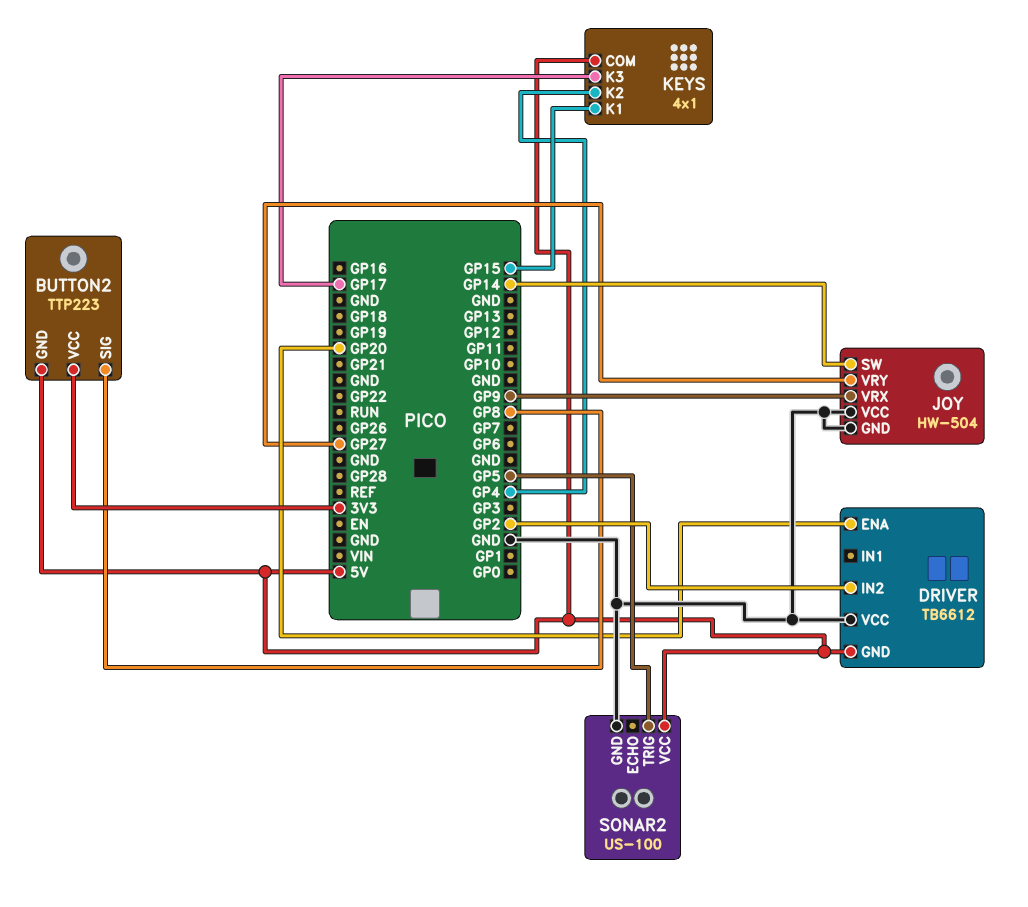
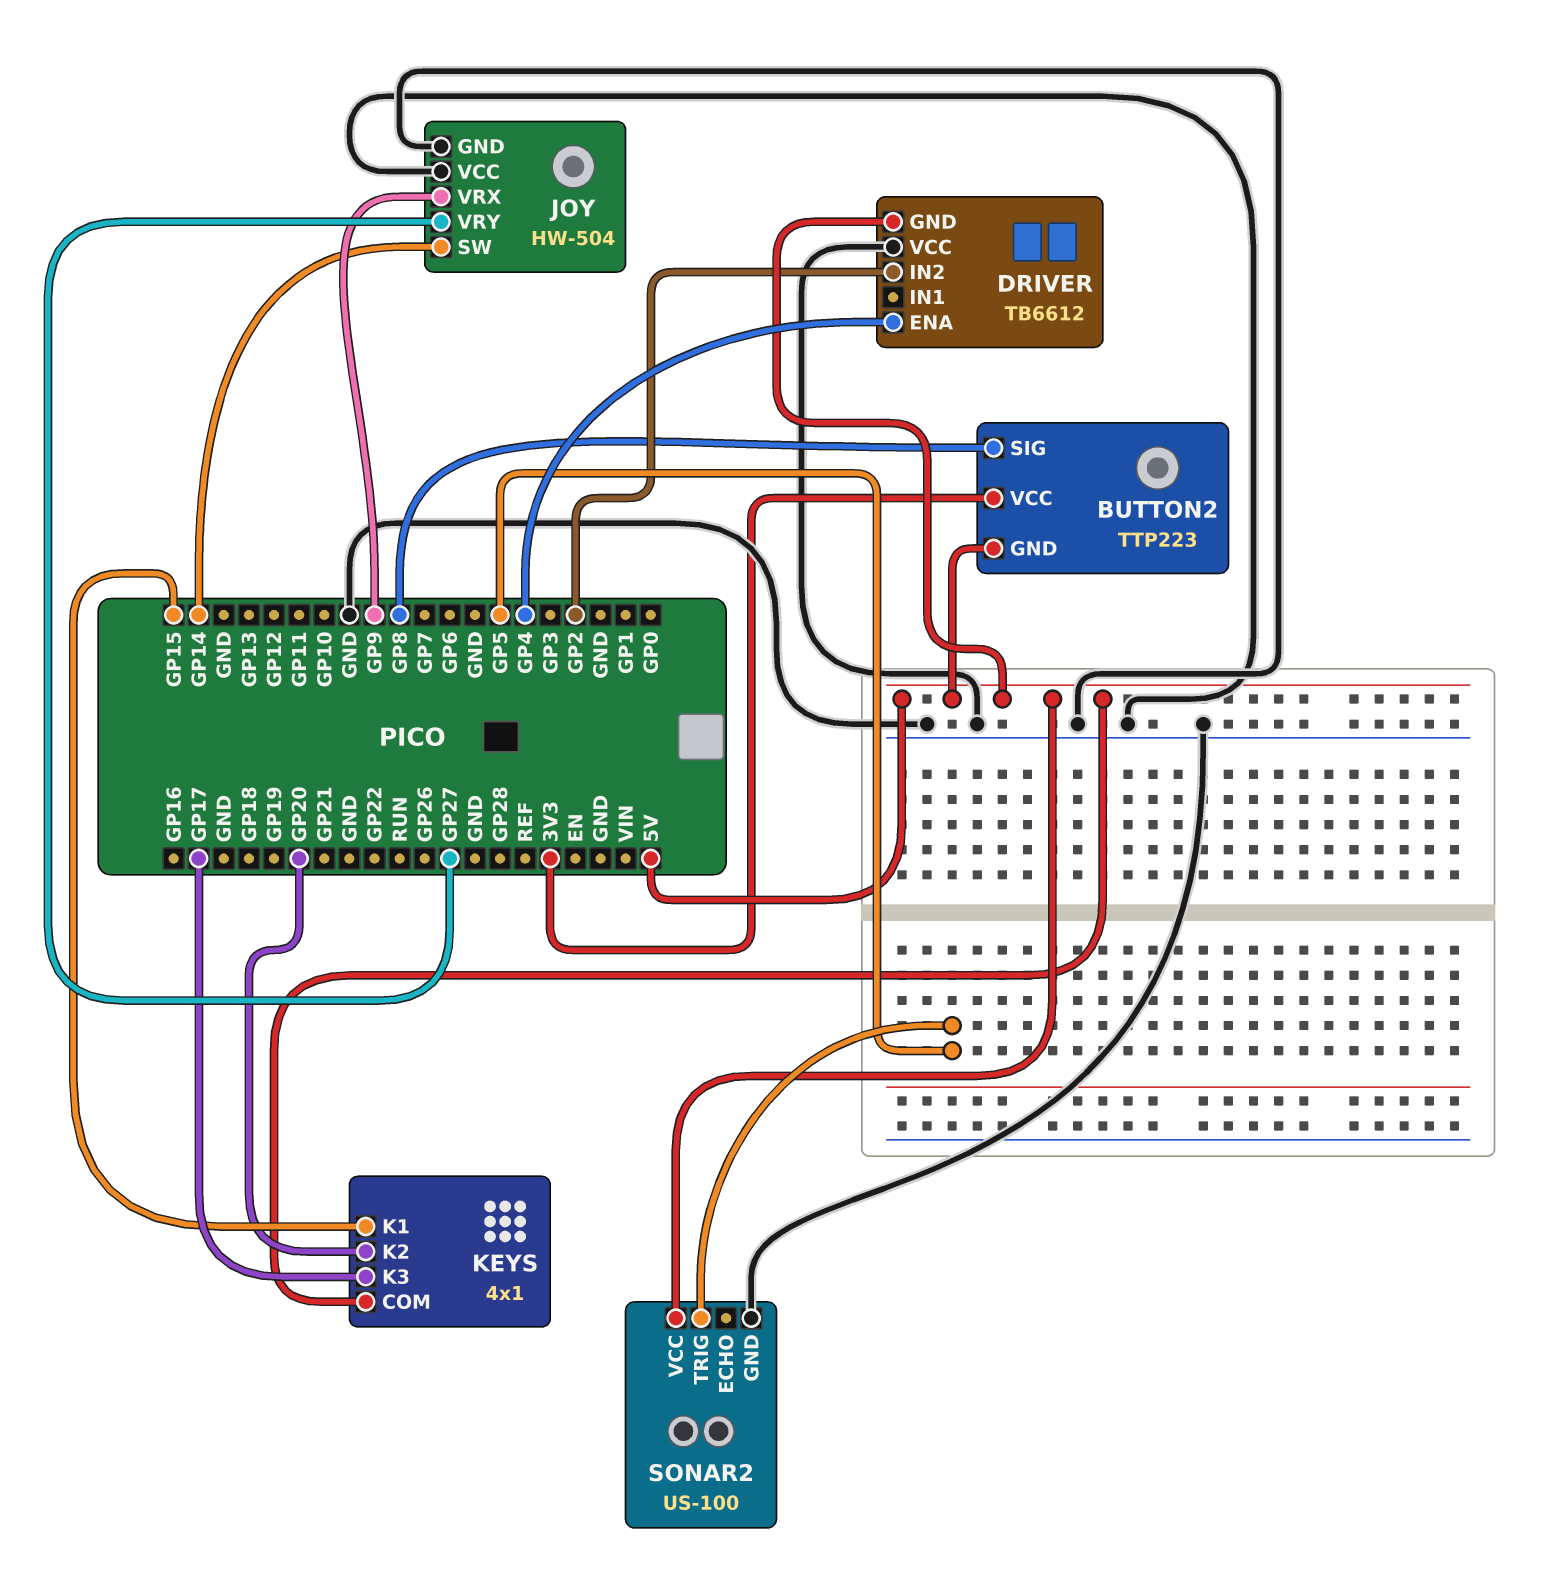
DRIVER pin ENA: GP20 -> GP4
KEYS pin K2: GP4 -> GP20

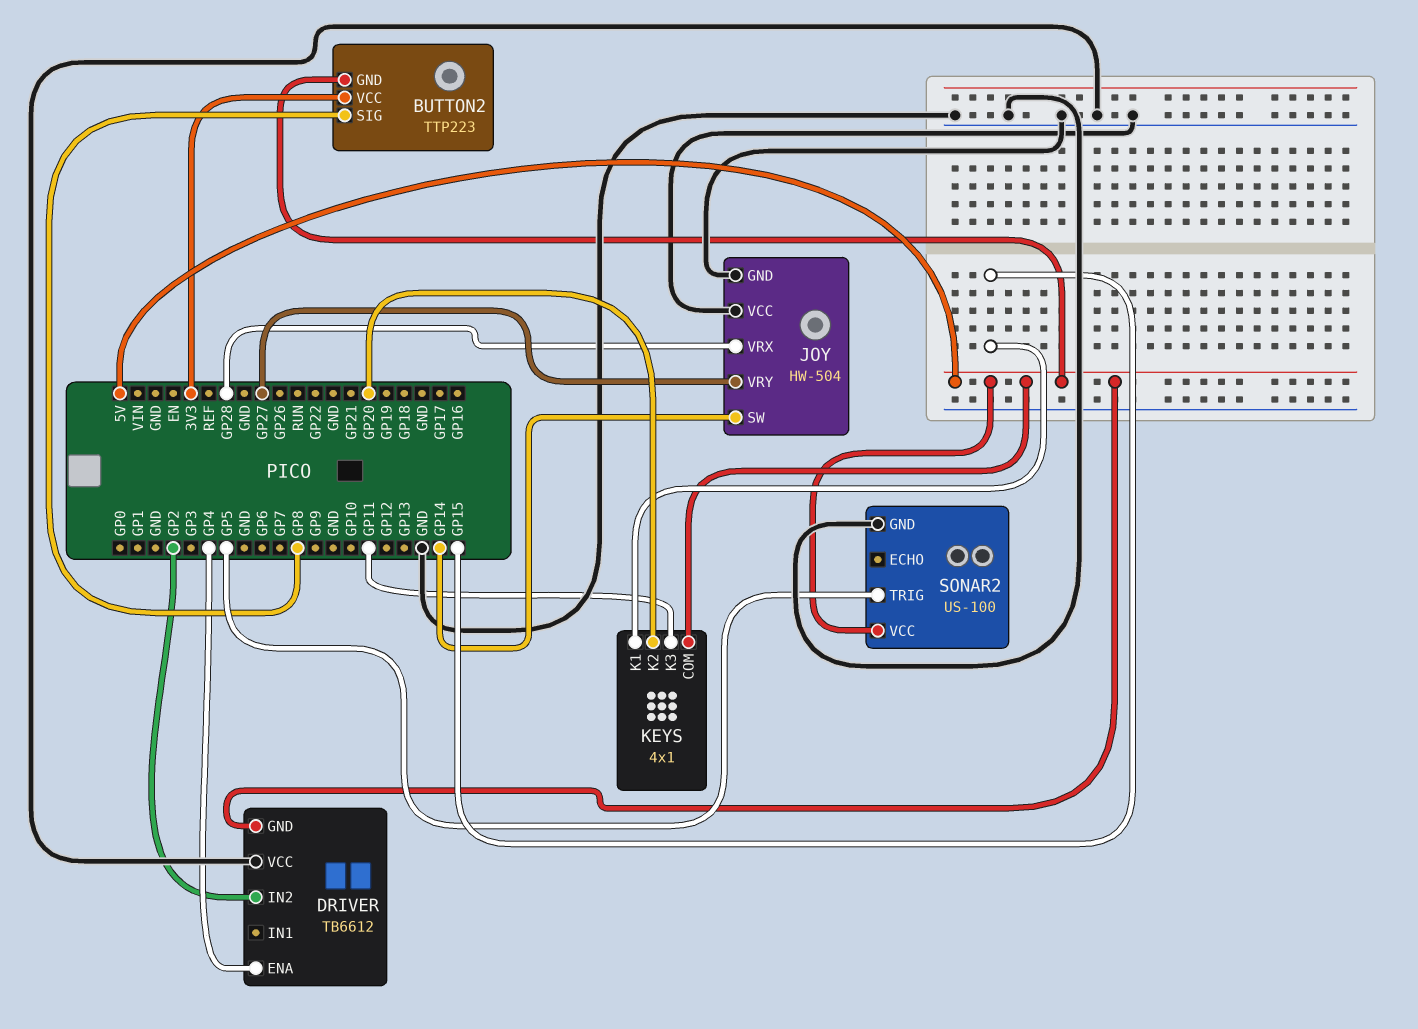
JOY pin VRX: GP9 -> GP28
KEYS pin K3: GP17 -> GP11

